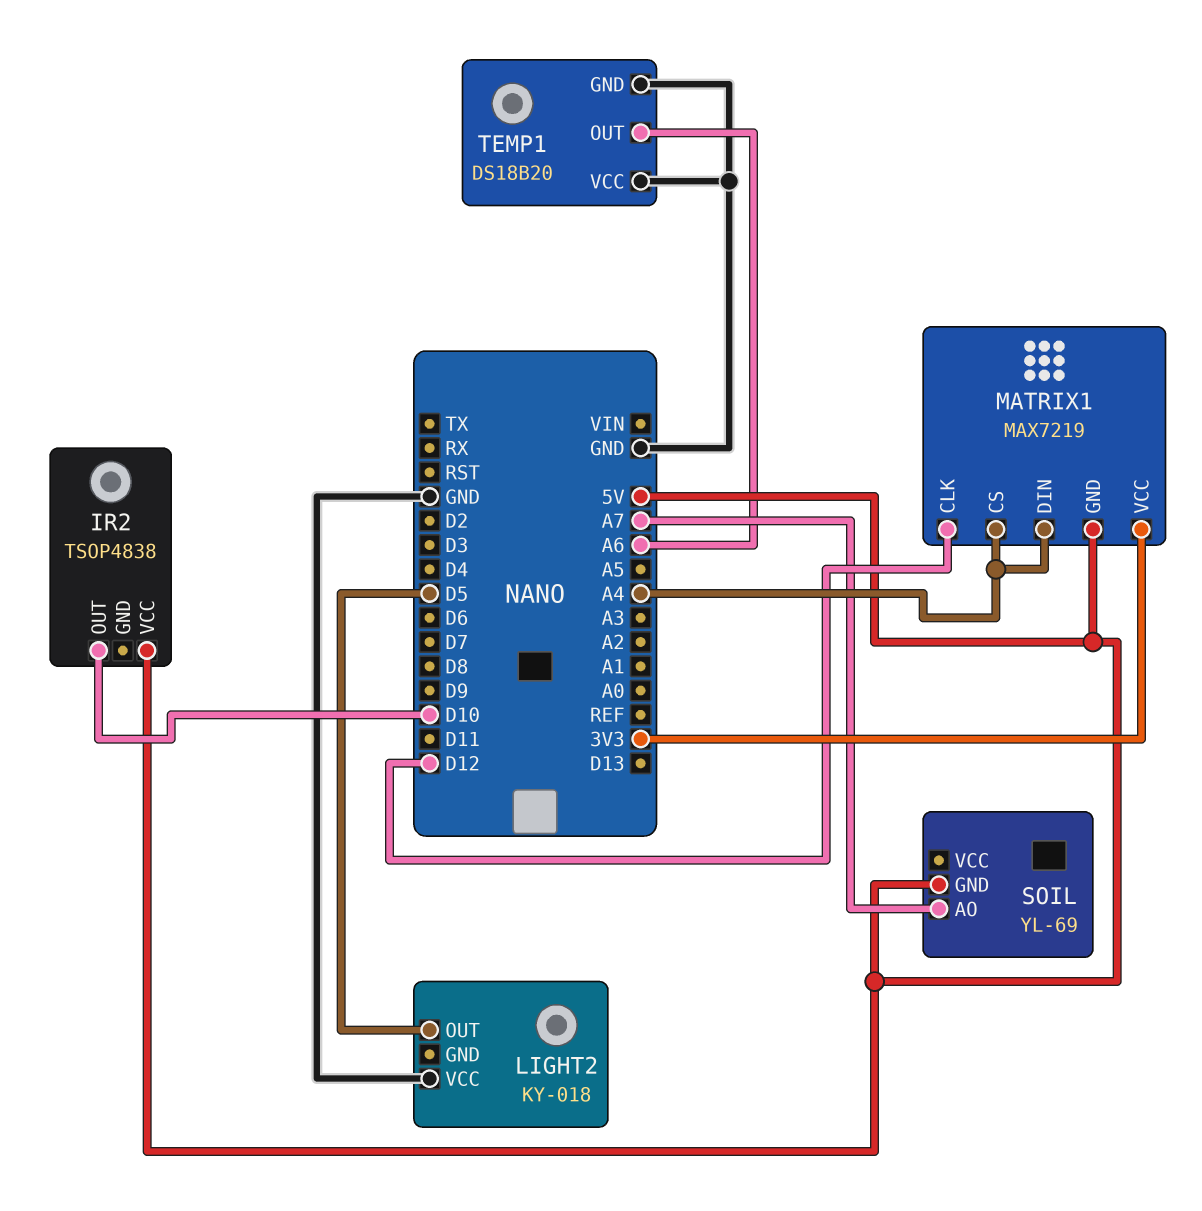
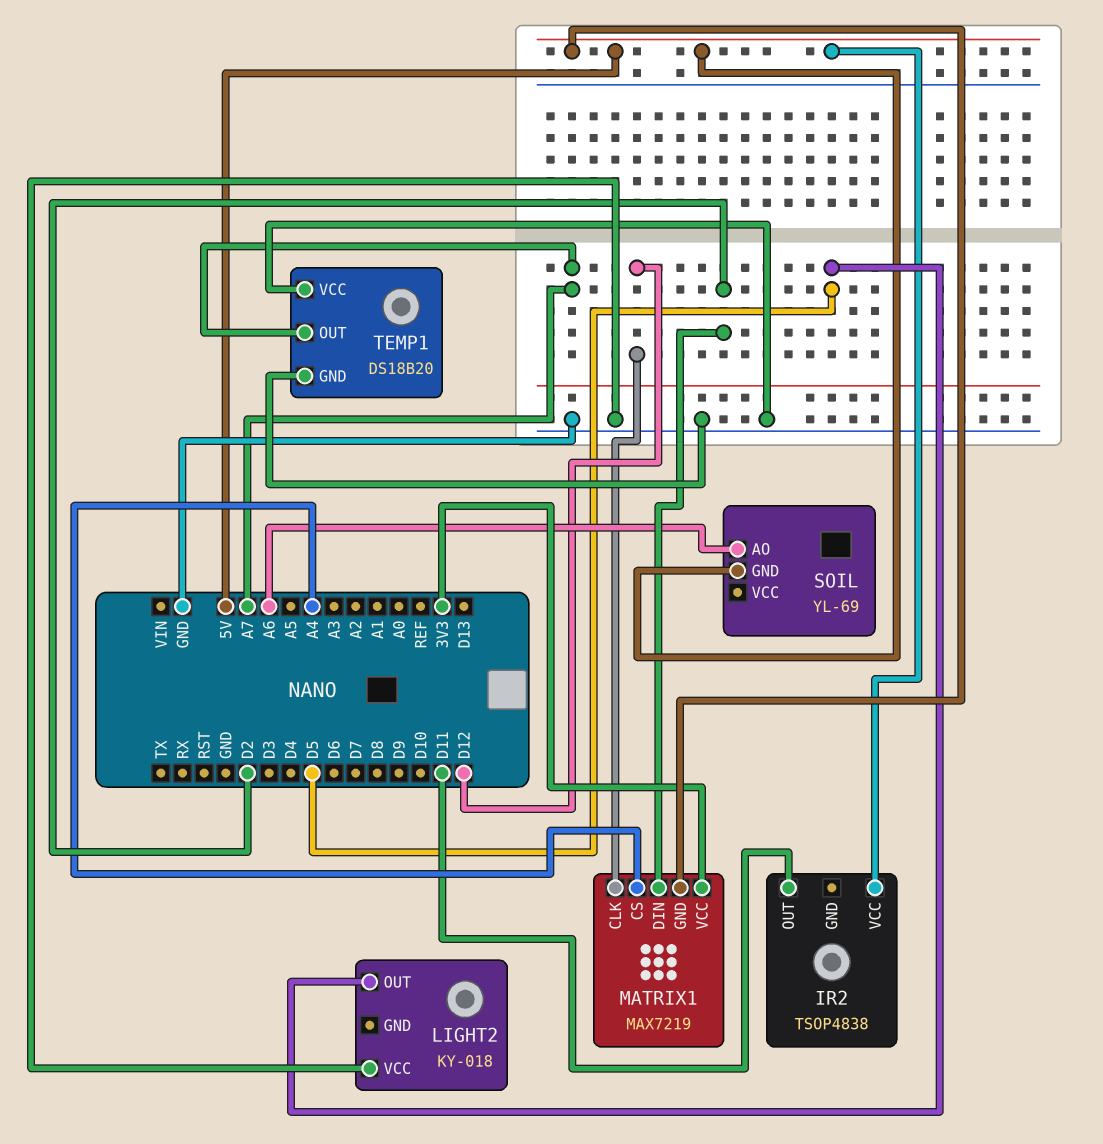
IR2 pin OUT: D10 -> D11
MATRIX1 pin DIN: A4 -> D2
SOIL pin AO: A7 -> A6
TEMP1 pin OUT: A6 -> A7

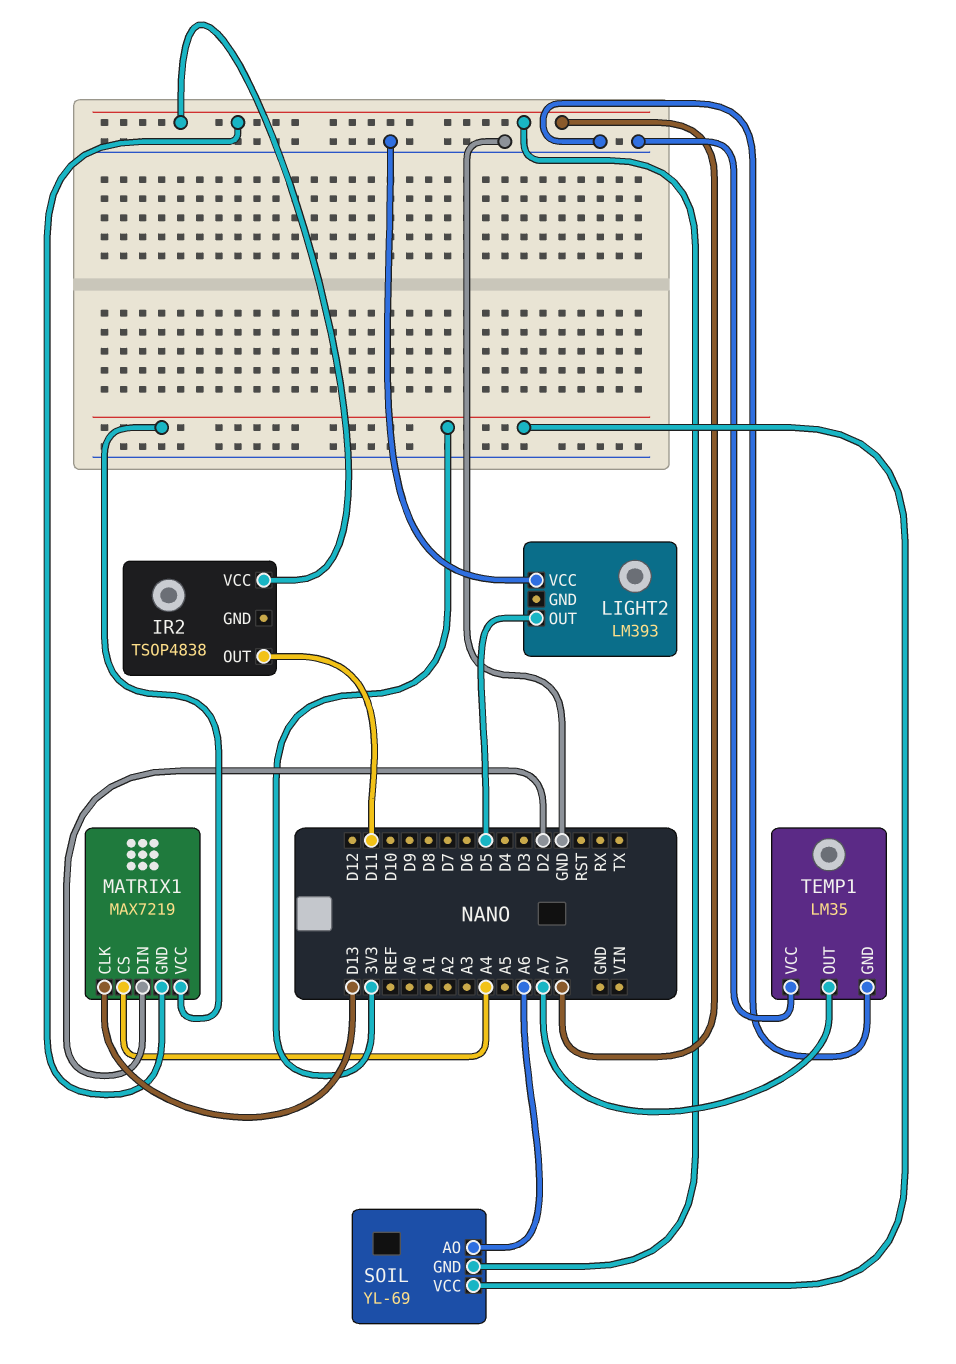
LIGHT2: KY-018 -> LM393
MATRIX1 pin CLK: D12 -> D13
SOIL pin VCC: none -> 3V3
TEMP1: DS18B20 -> LM35

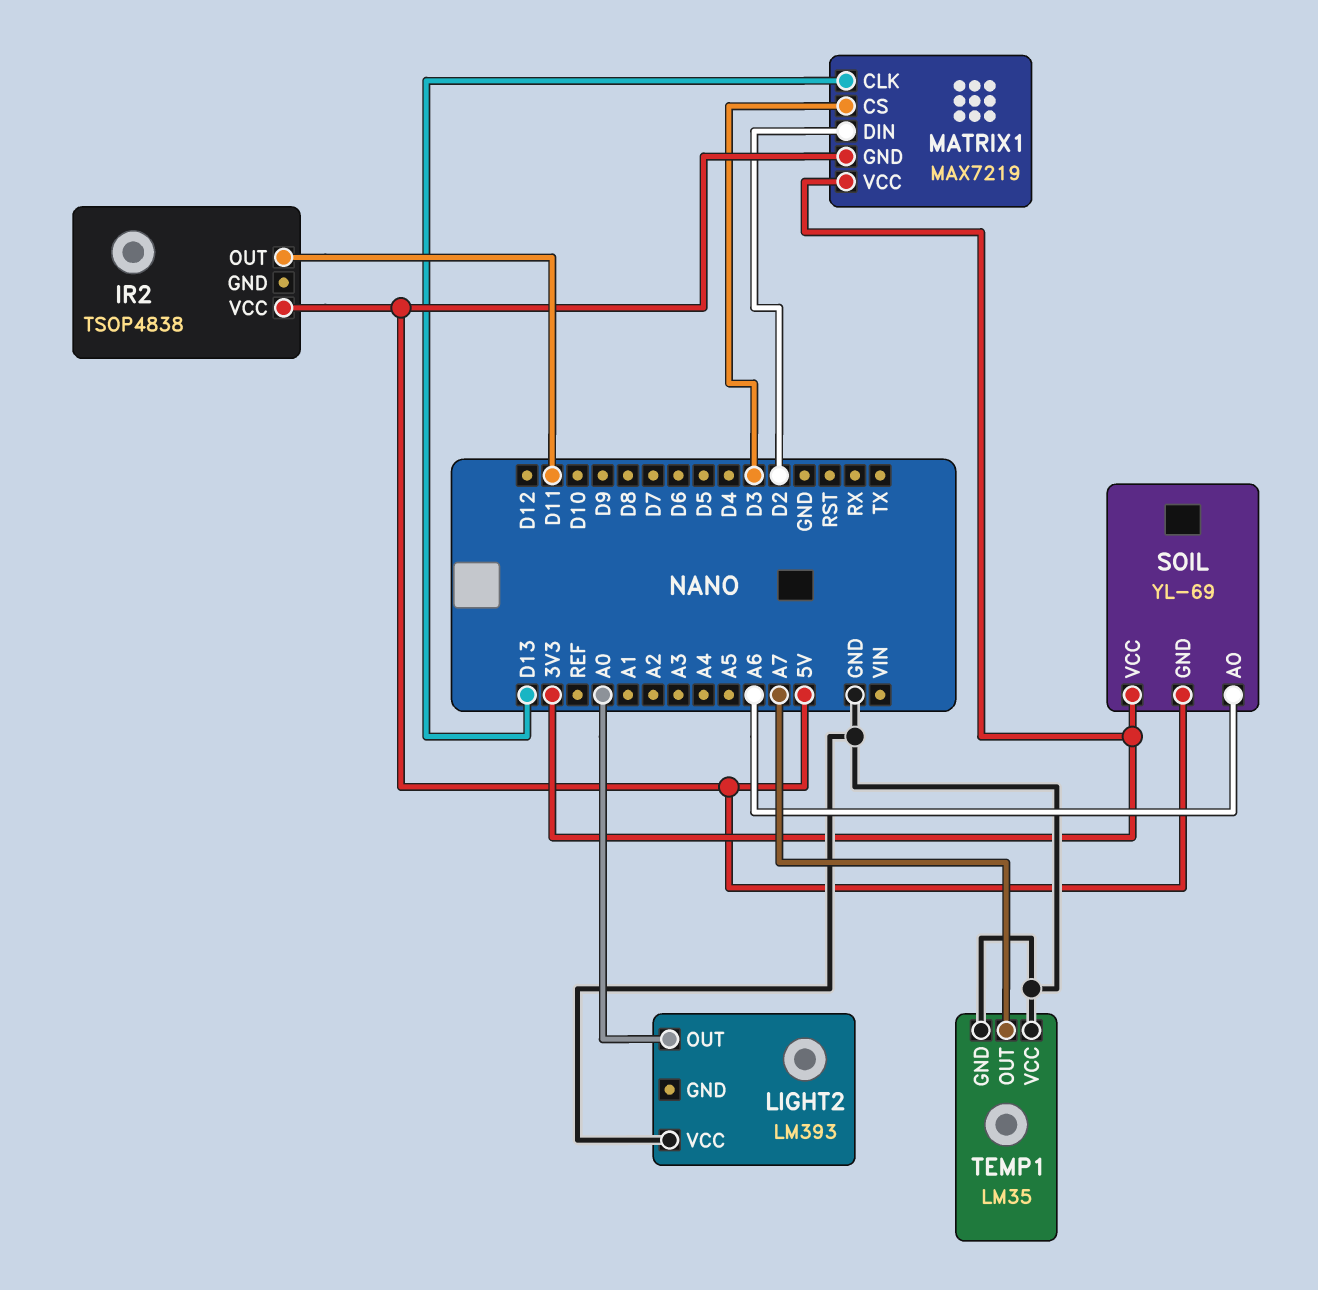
LIGHT2 pin OUT: D5 -> A0
MATRIX1 pin CS: A4 -> D3

